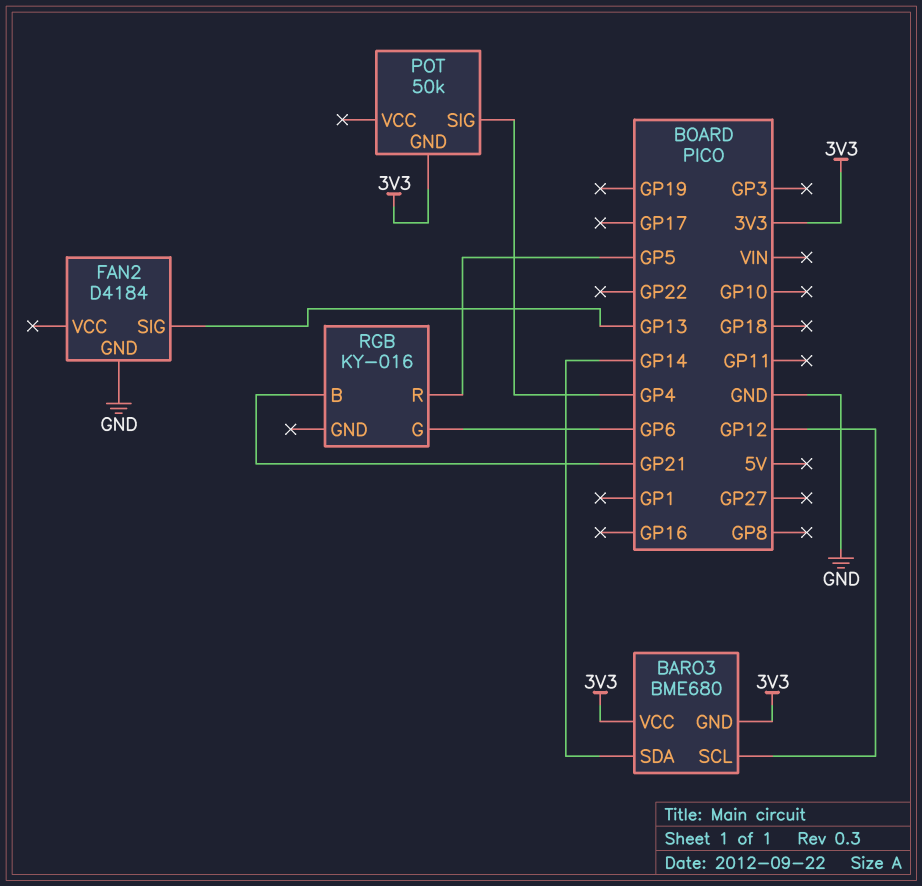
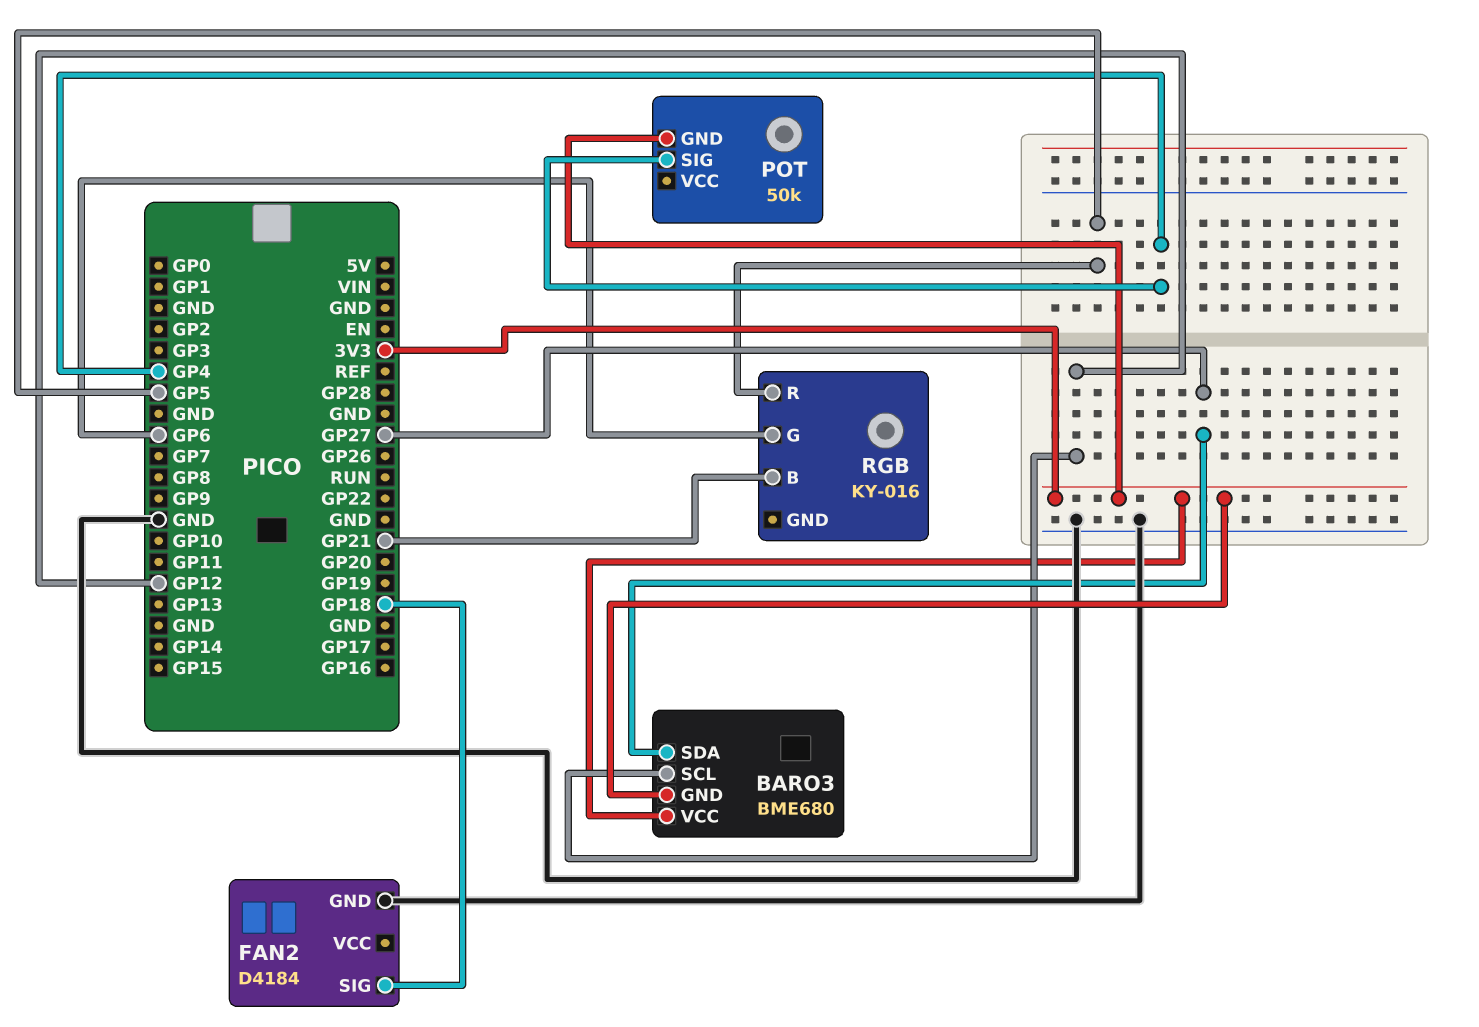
BARO3 pin SDA: GP14 -> GP27
FAN2 pin SIG: GP13 -> GP18

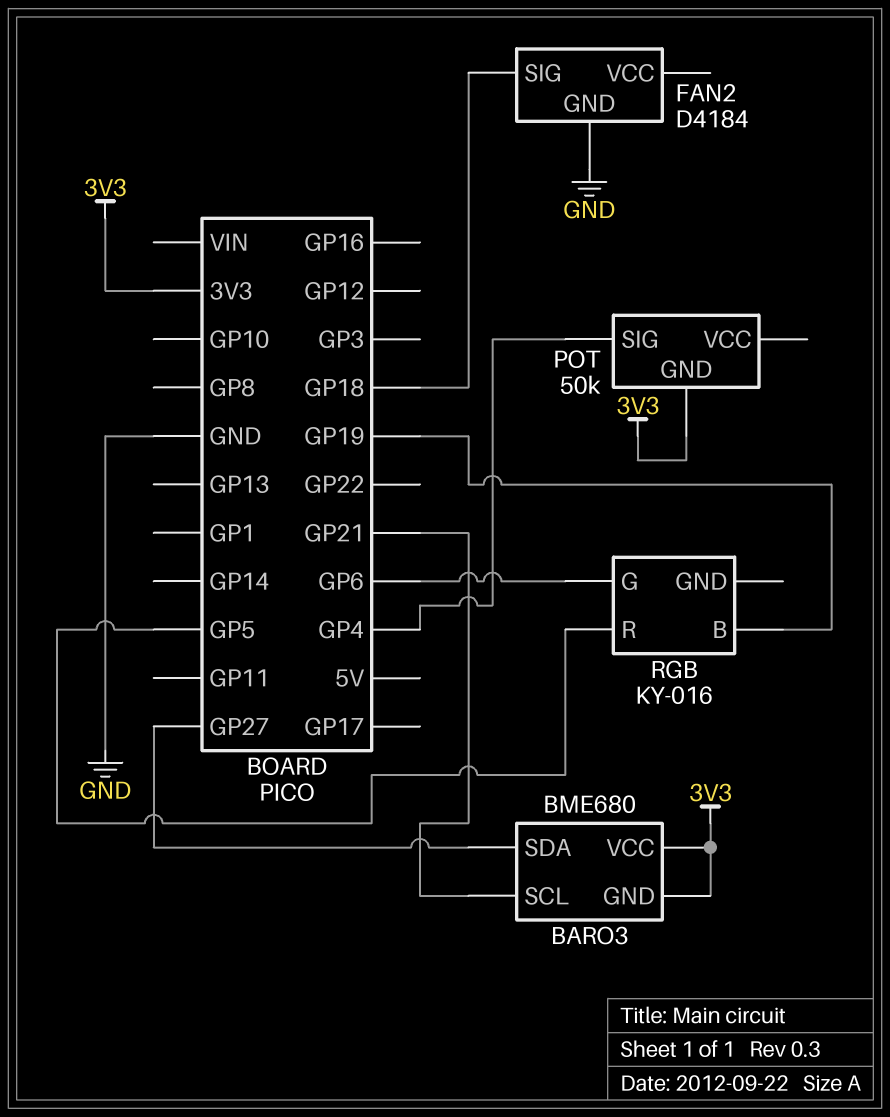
BARO3 pin SCL: GP12 -> GP21
RGB pin B: GP21 -> GP19

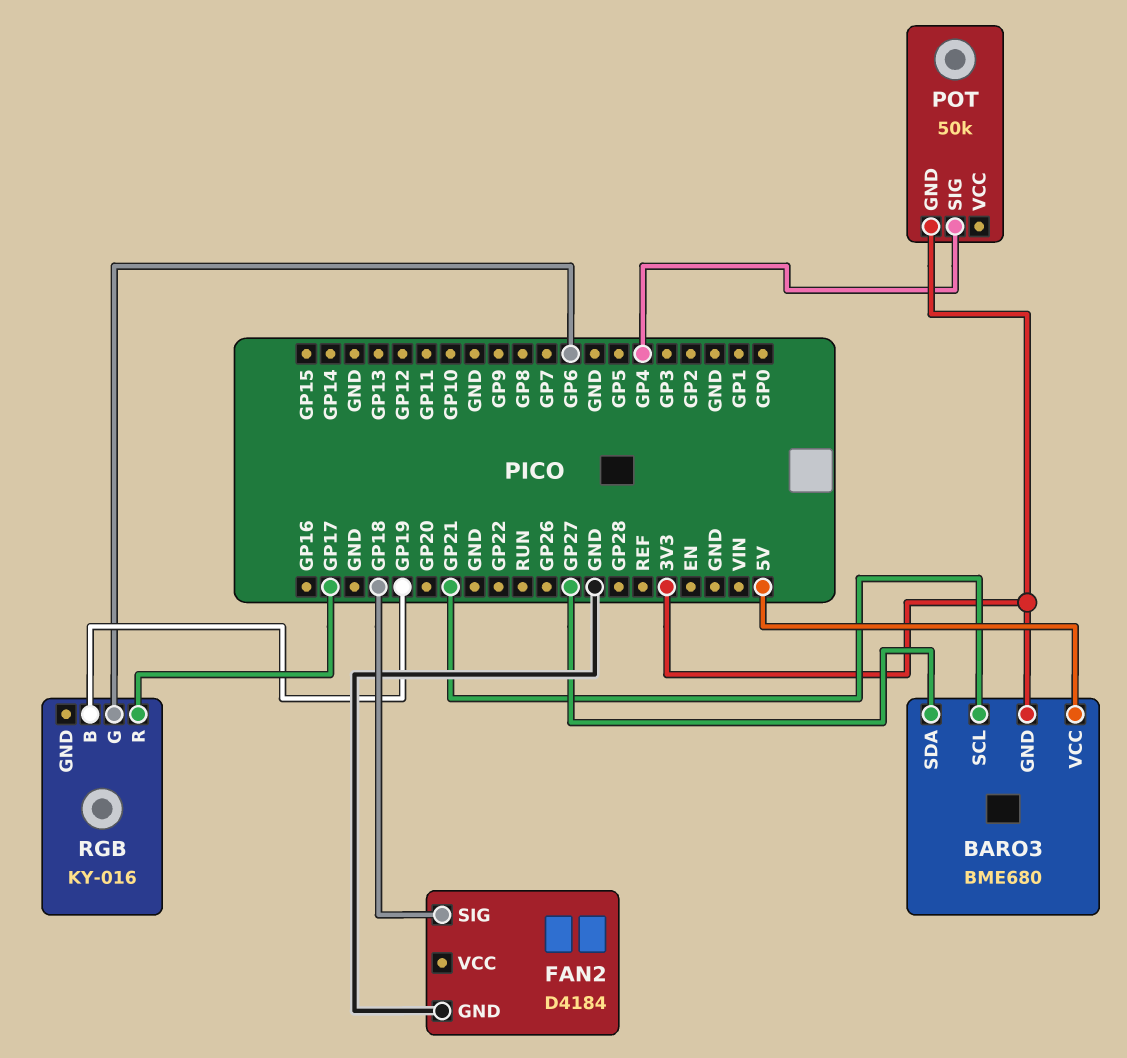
BARO3 pin VCC: 3V3 -> 5V
RGB pin R: GP5 -> GP17

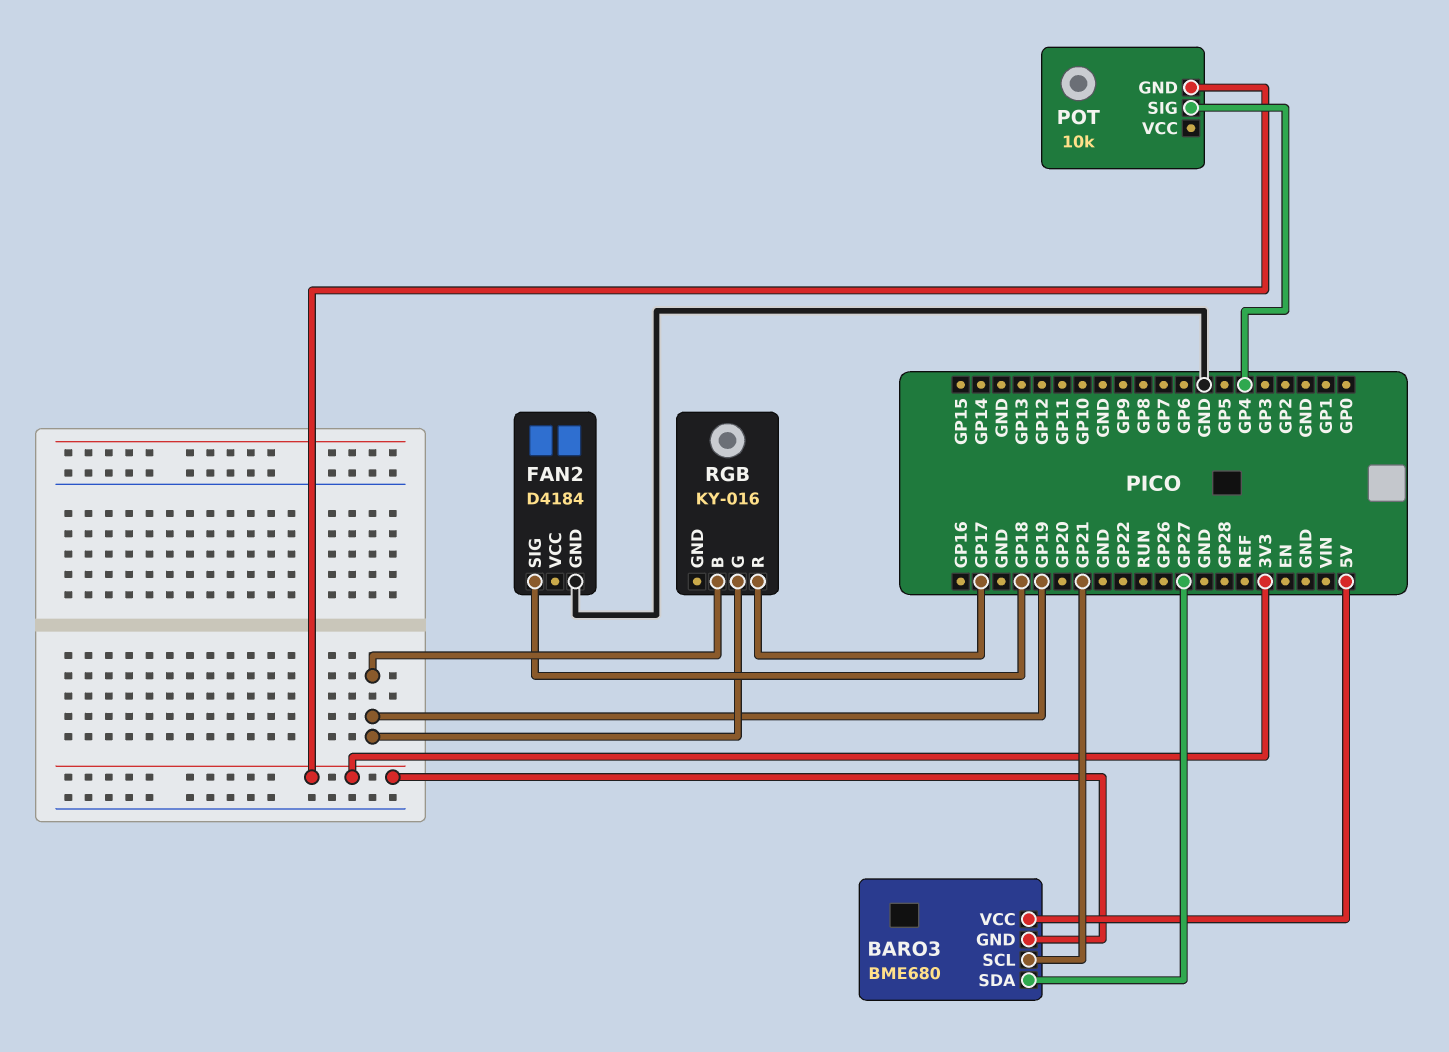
POT: 50k -> 10k
RGB pin G: GP6 -> GP19

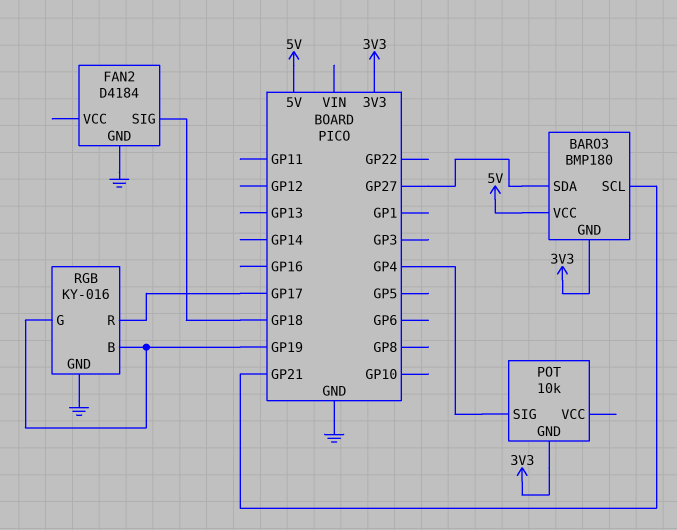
BARO3: BME680 -> BMP180
RGB pin GND: none -> GND

